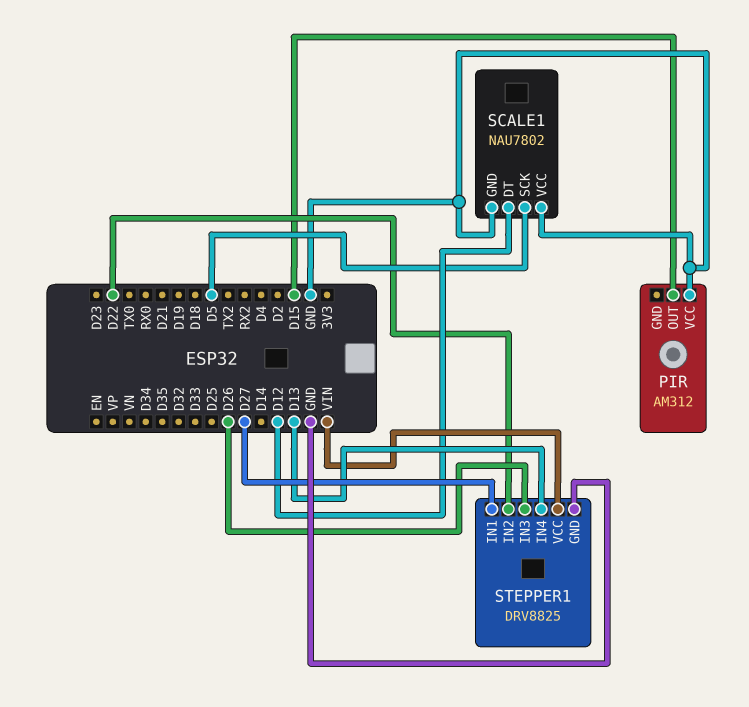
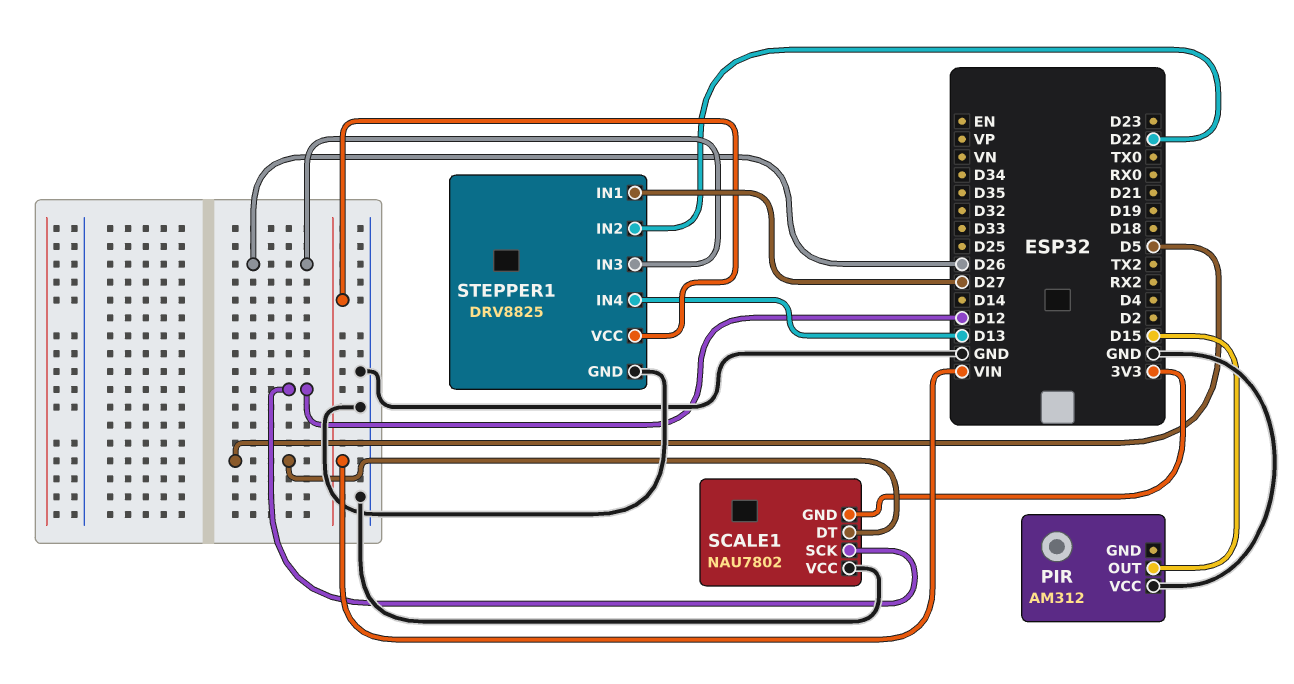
SCALE1 pin DT: D12 -> D5
SCALE1 pin GND: GND -> 3V3
SCALE1 pin SCK: D5 -> D12

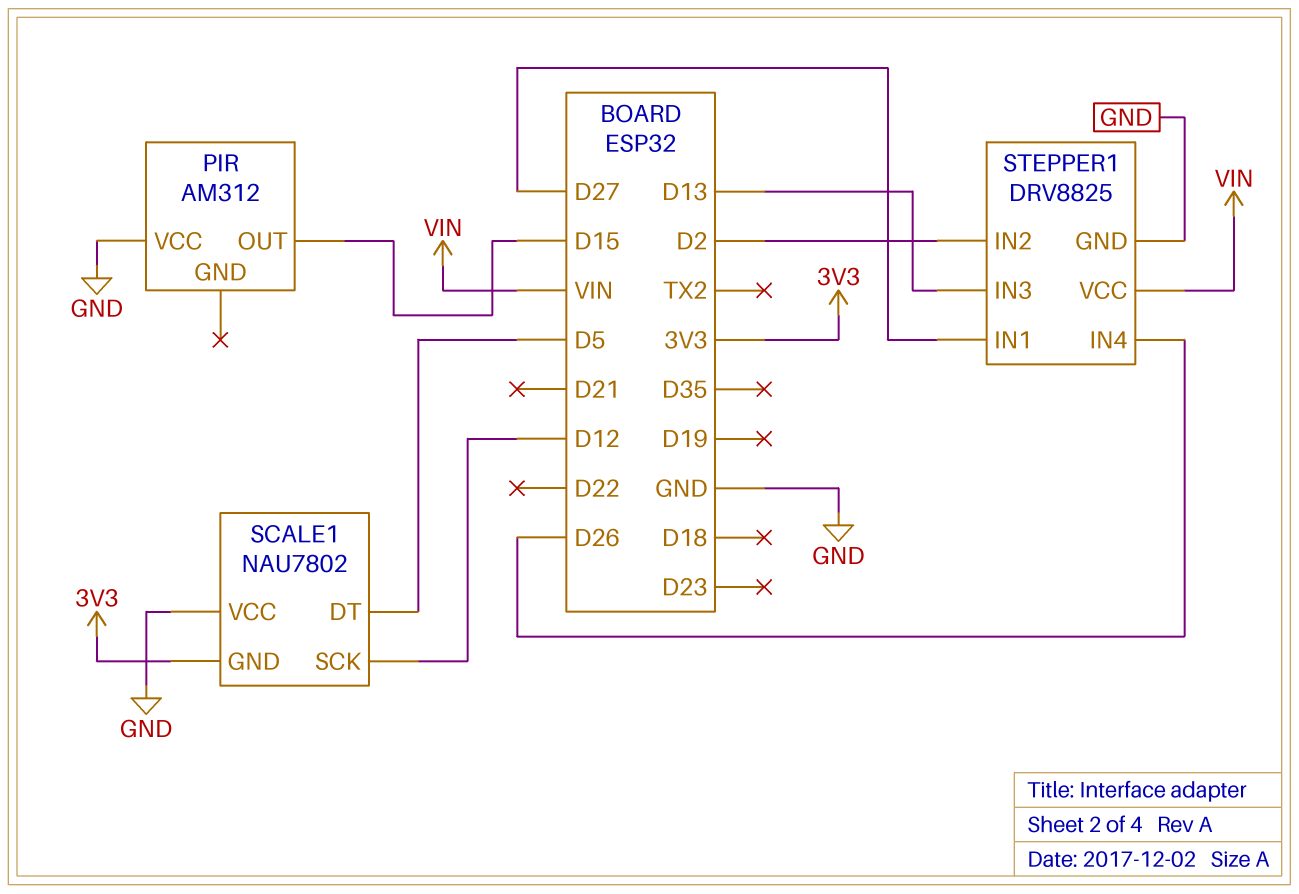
STEPPER1 pin IN2: D22 -> D2
STEPPER1 pin IN3: D26 -> D13
STEPPER1 pin IN4: D13 -> D26

